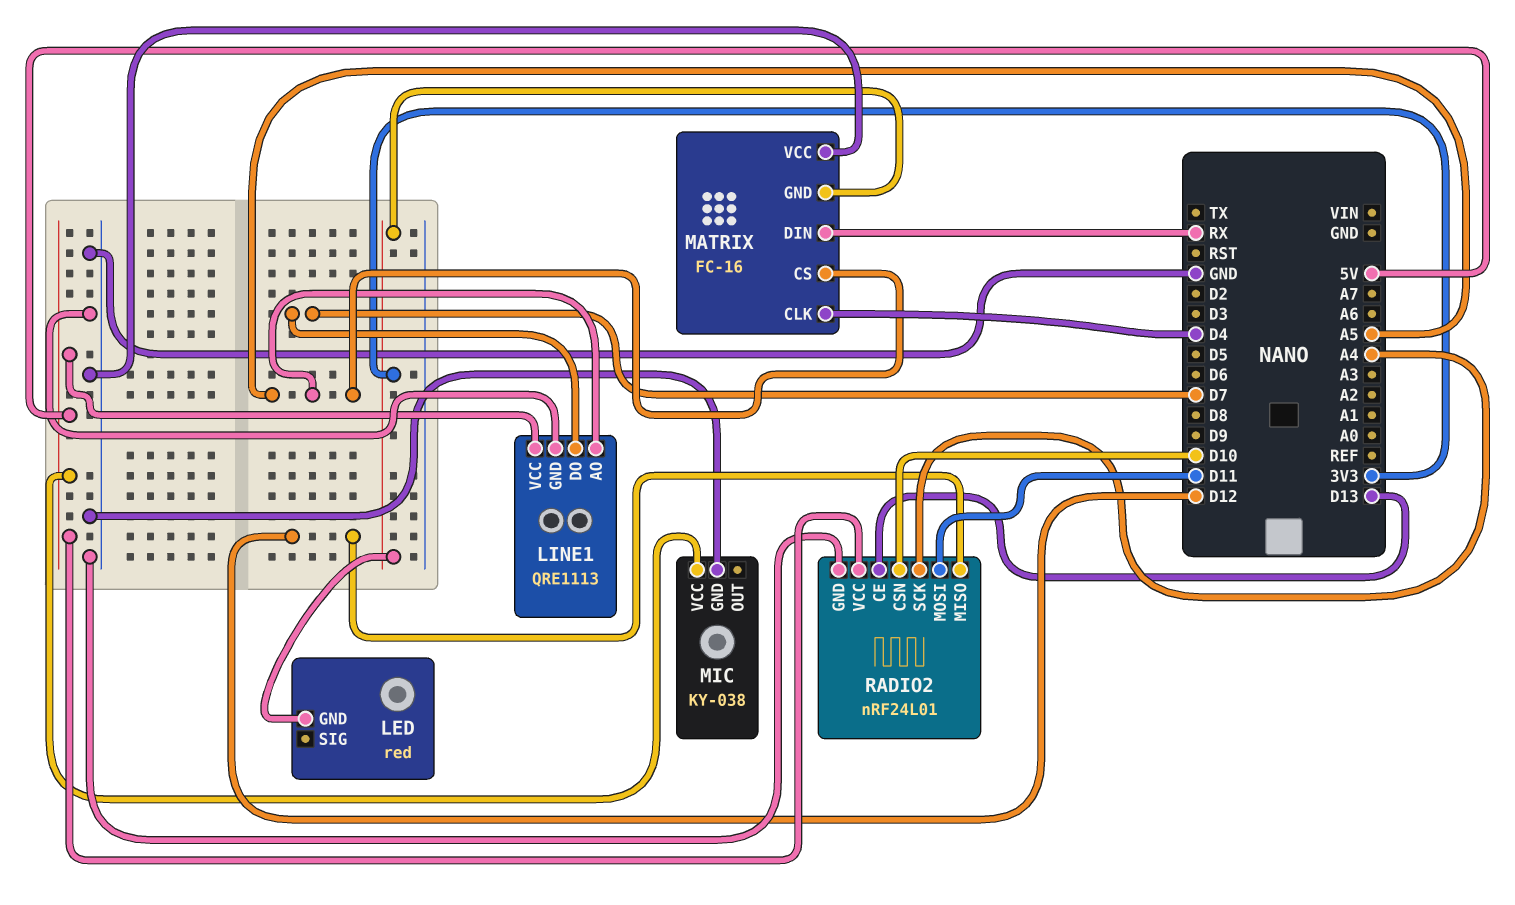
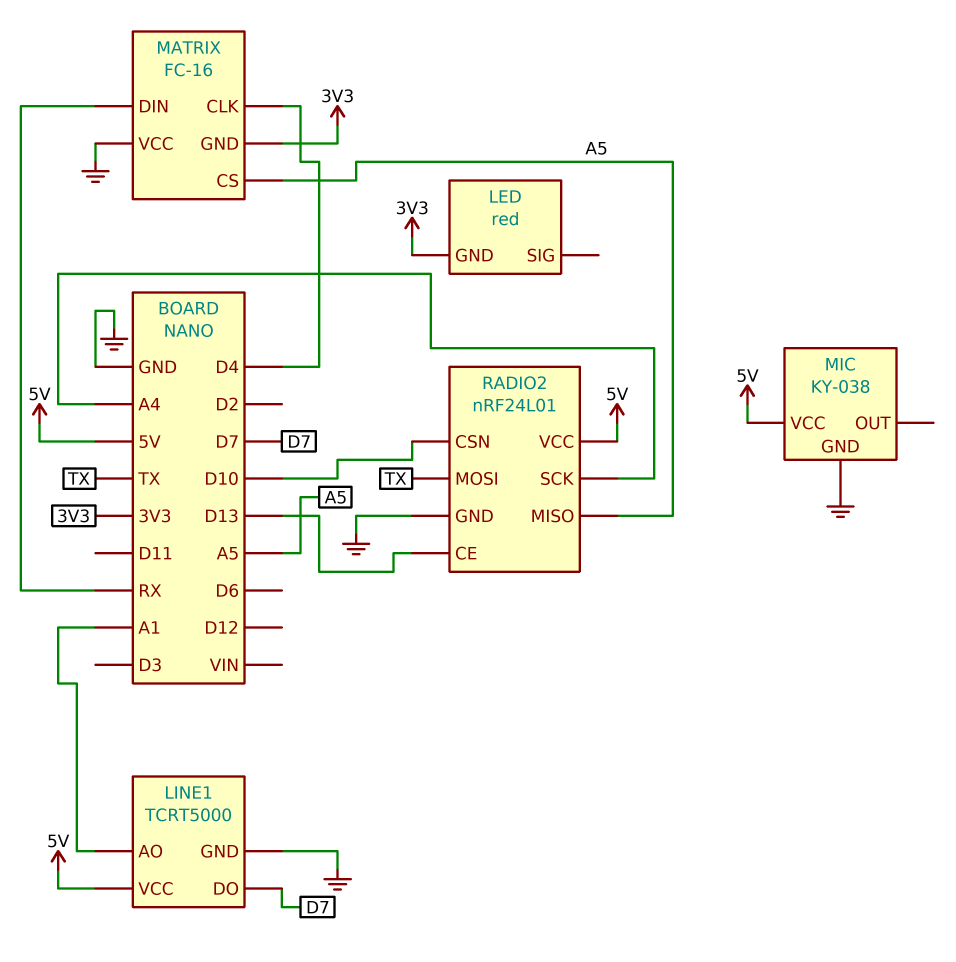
LINE1: QRE1113 -> TCRT5000
LINE1 pin AO: A5 -> A1
RADIO2 pin MISO: D12 -> A5
RADIO2 pin MOSI: D11 -> TX

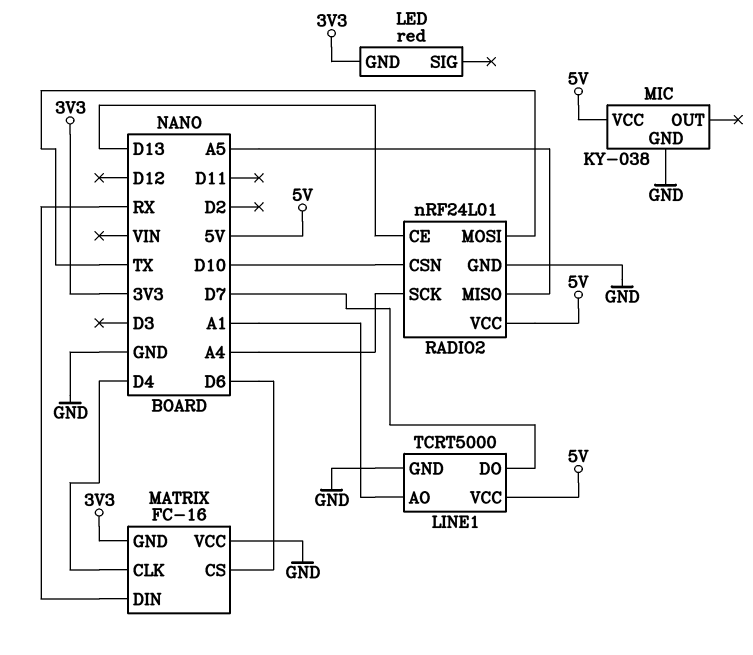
MATRIX pin CS: A5 -> D6

